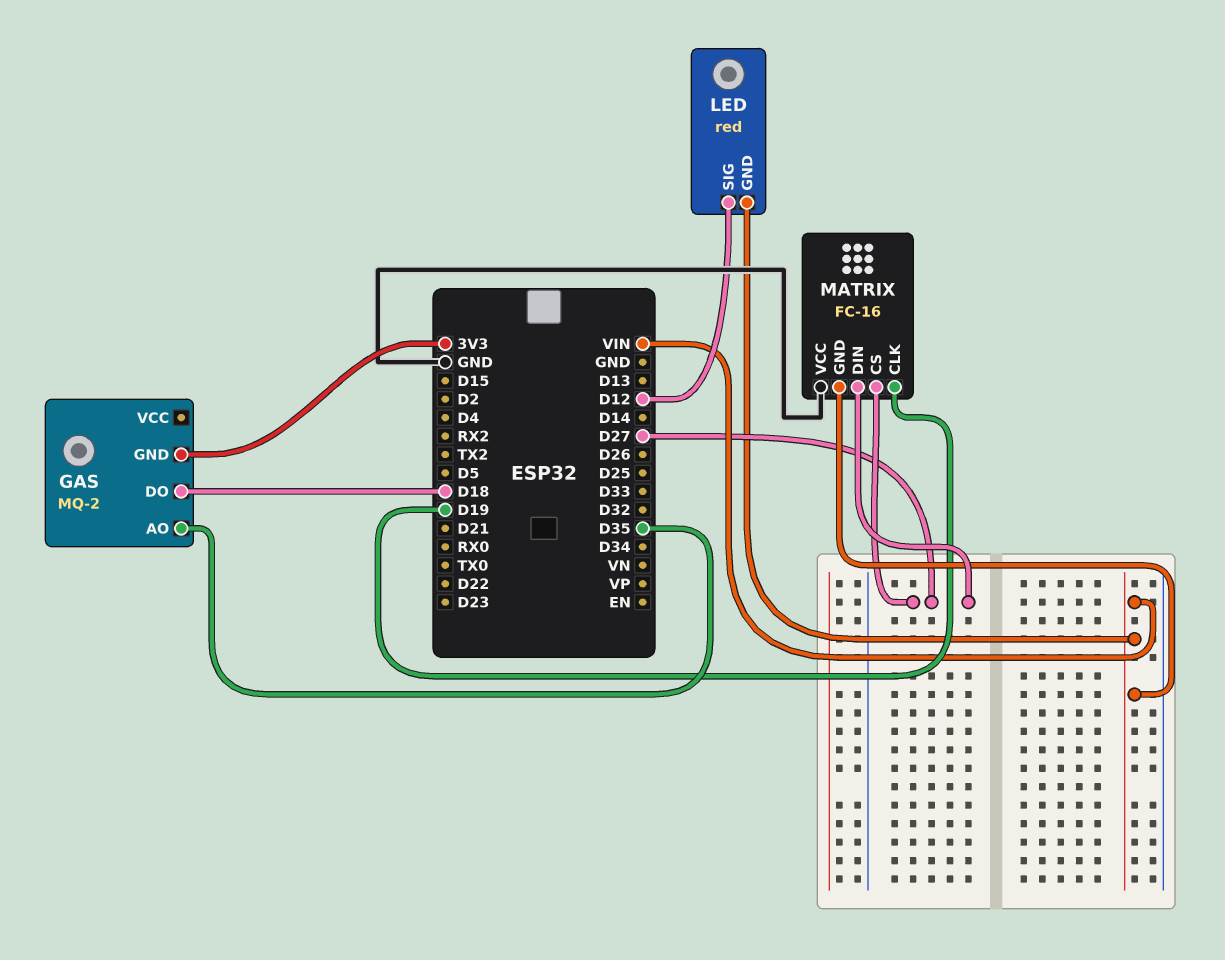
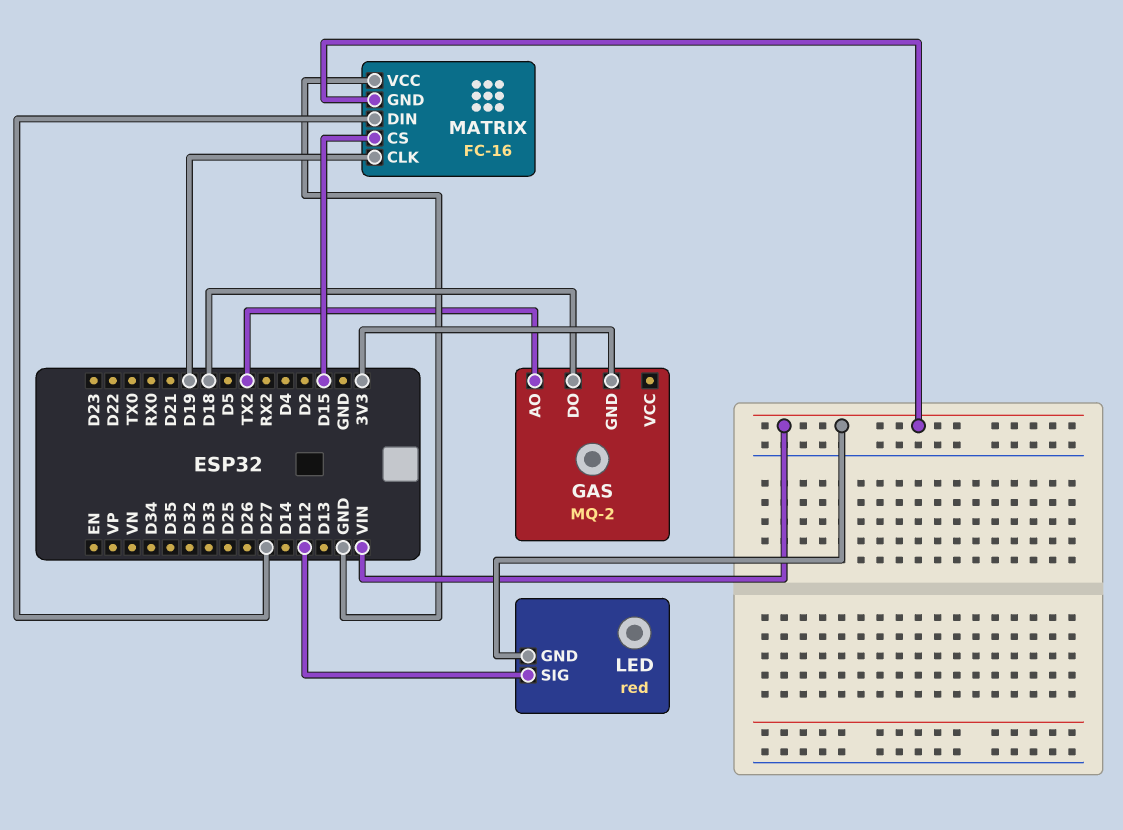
GAS pin AO: D35 -> TX2
MATRIX pin CS: D27 -> D15

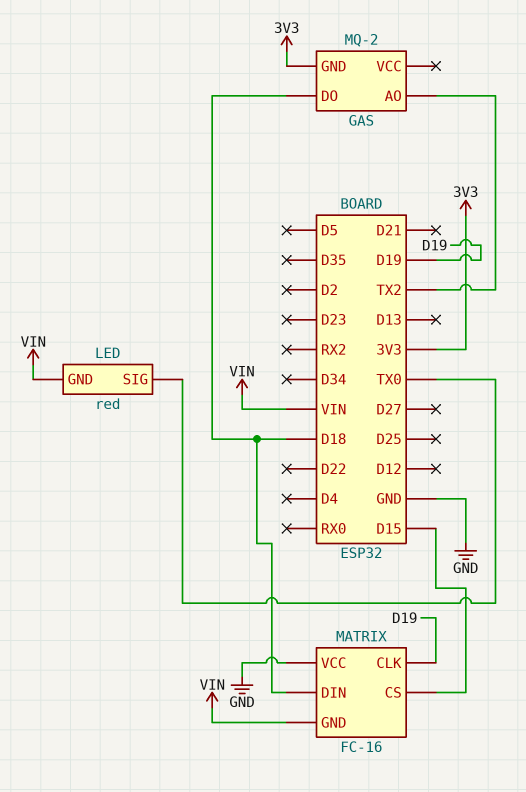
LED pin SIG: D12 -> TX0
MATRIX pin DIN: D27 -> D18

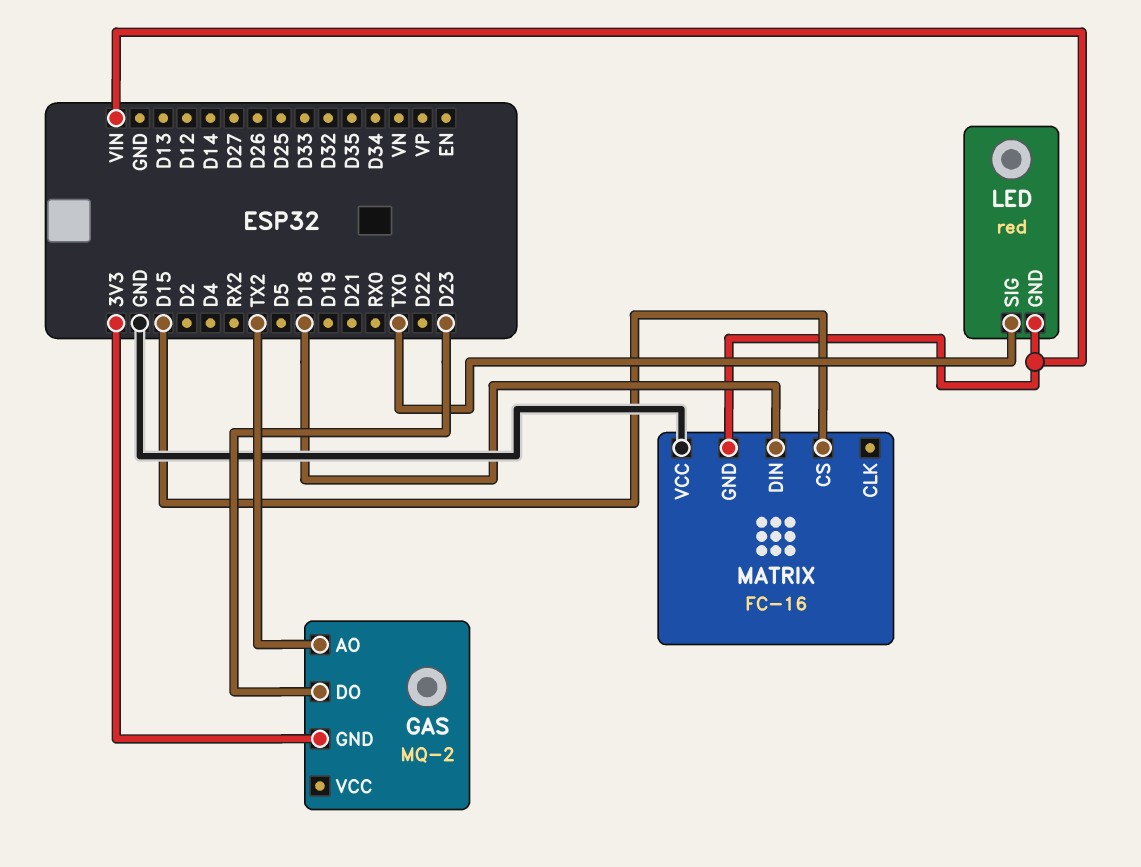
GAS pin DO: D18 -> D23
MATRIX pin CLK: D19 -> none

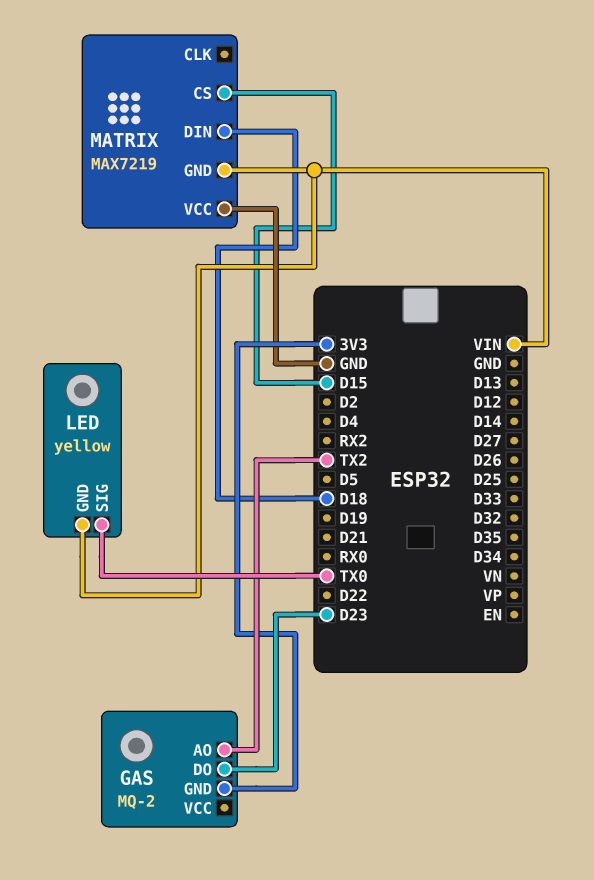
LED: red -> yellow
MATRIX: FC-16 -> MAX7219

